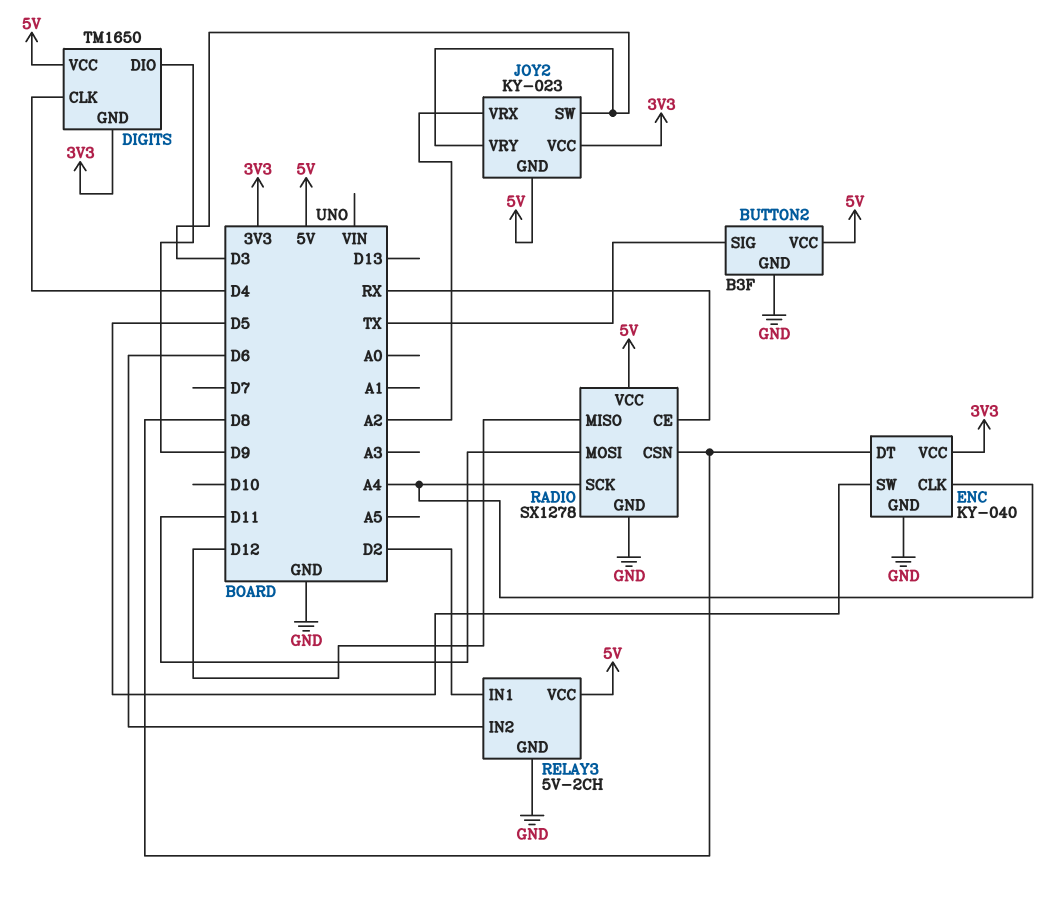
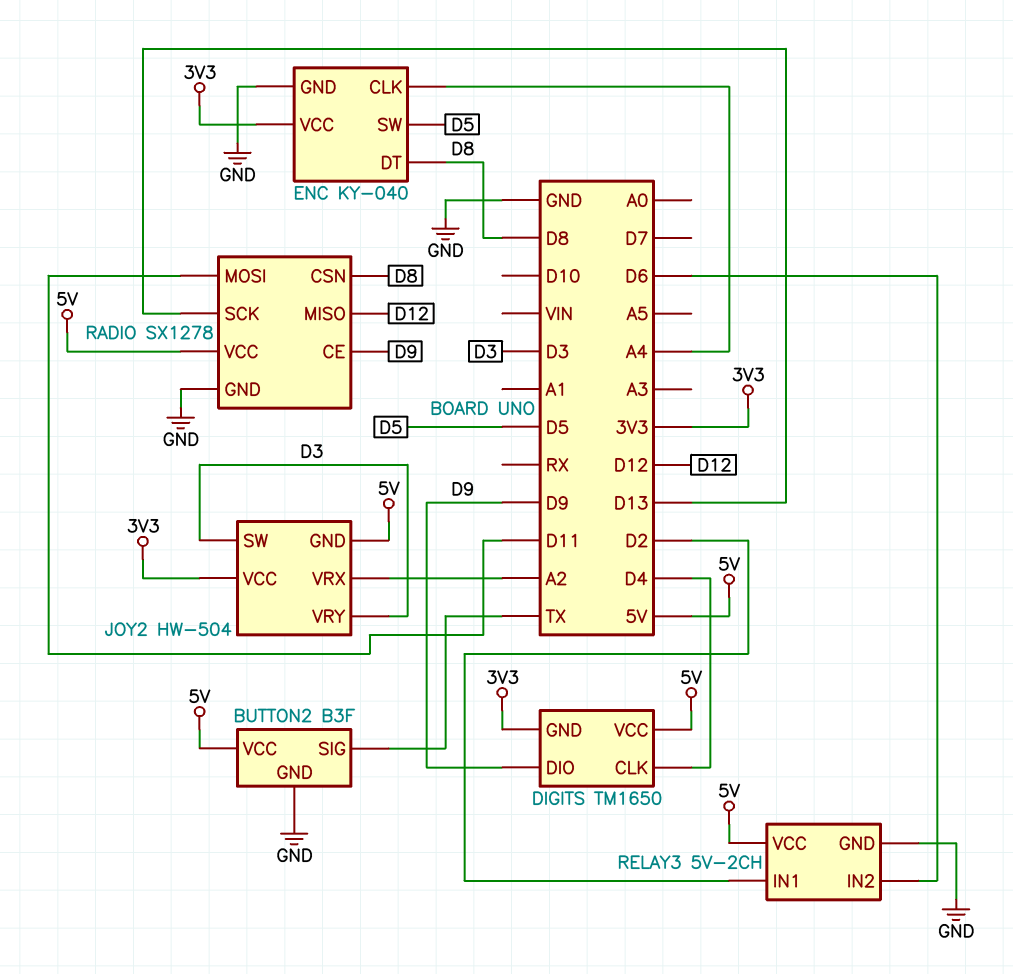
JOY2: KY-023 -> HW-504
RADIO pin CE: RX -> D9
RADIO pin SCK: A4 -> D13

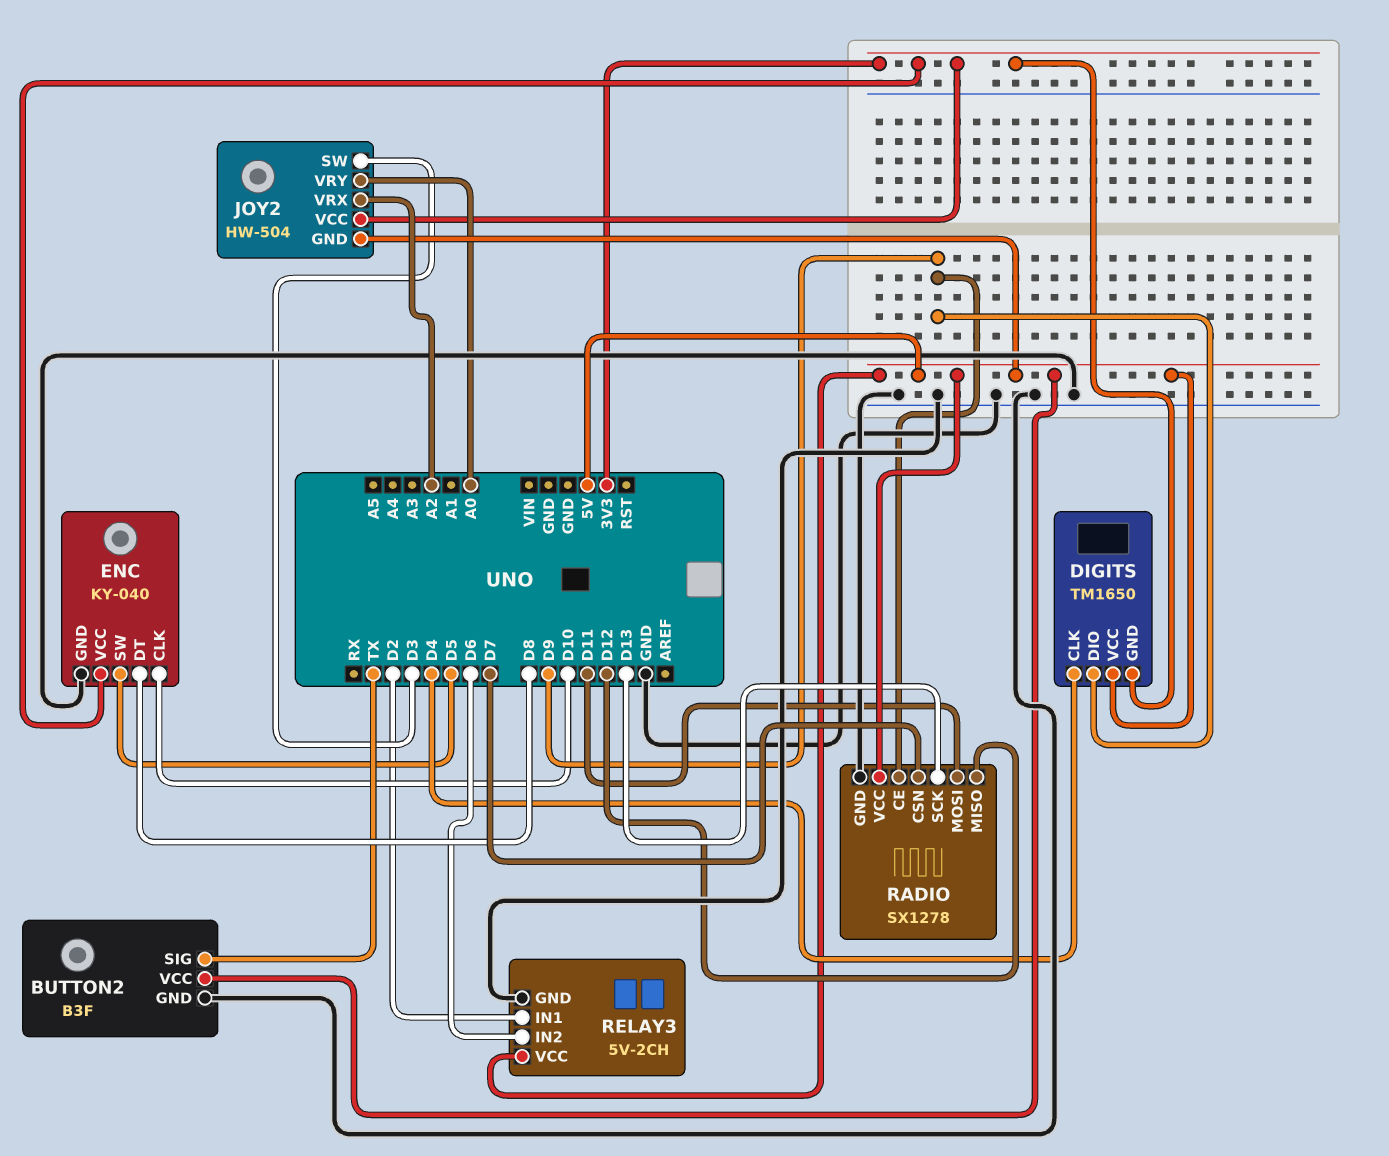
ENC pin CLK: A4 -> D10
JOY2 pin VRY: D3 -> A0
RADIO pin CSN: D8 -> D7

